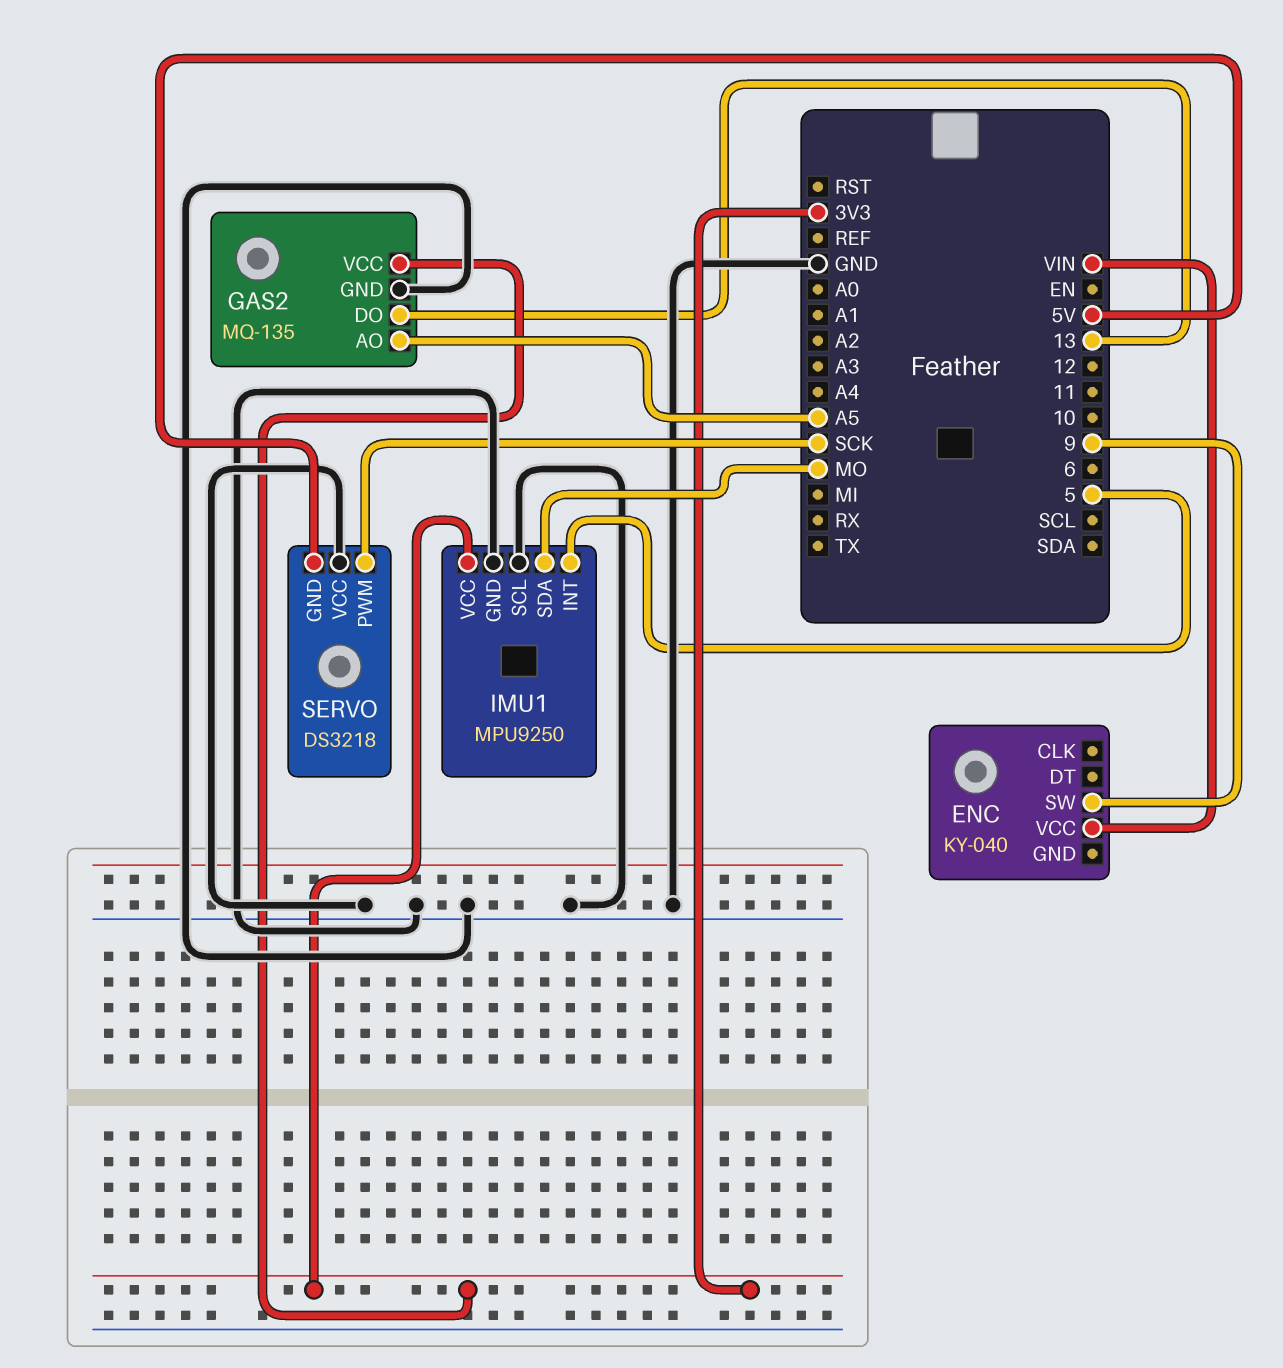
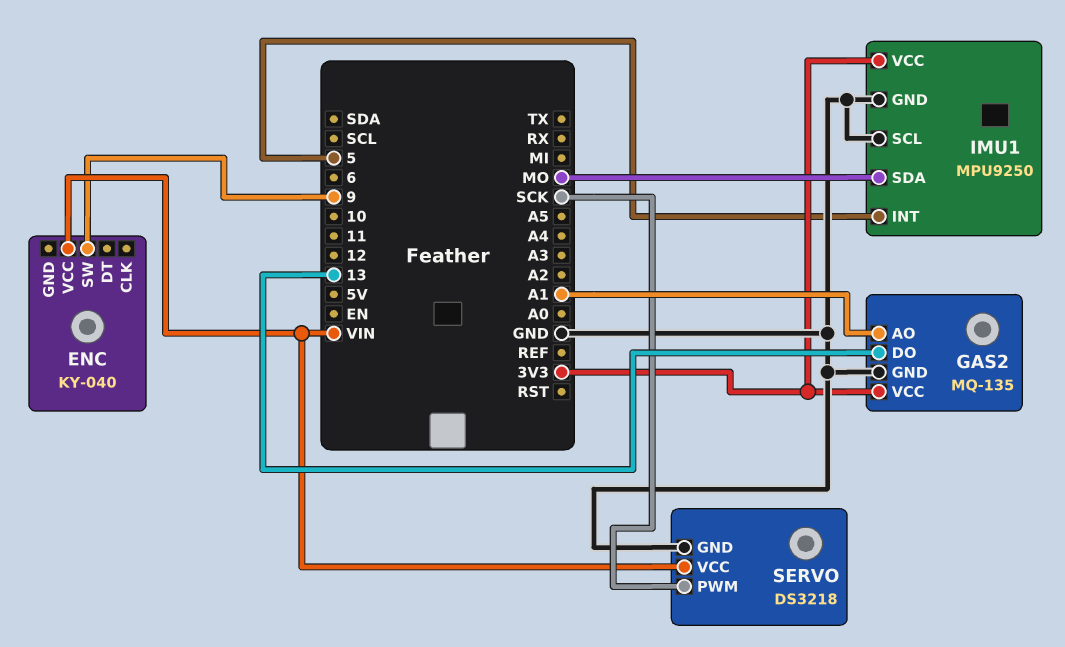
GAS2 pin AO: A5 -> A1
SERVO pin GND: 5V -> GND
SERVO pin VCC: GND -> VIN

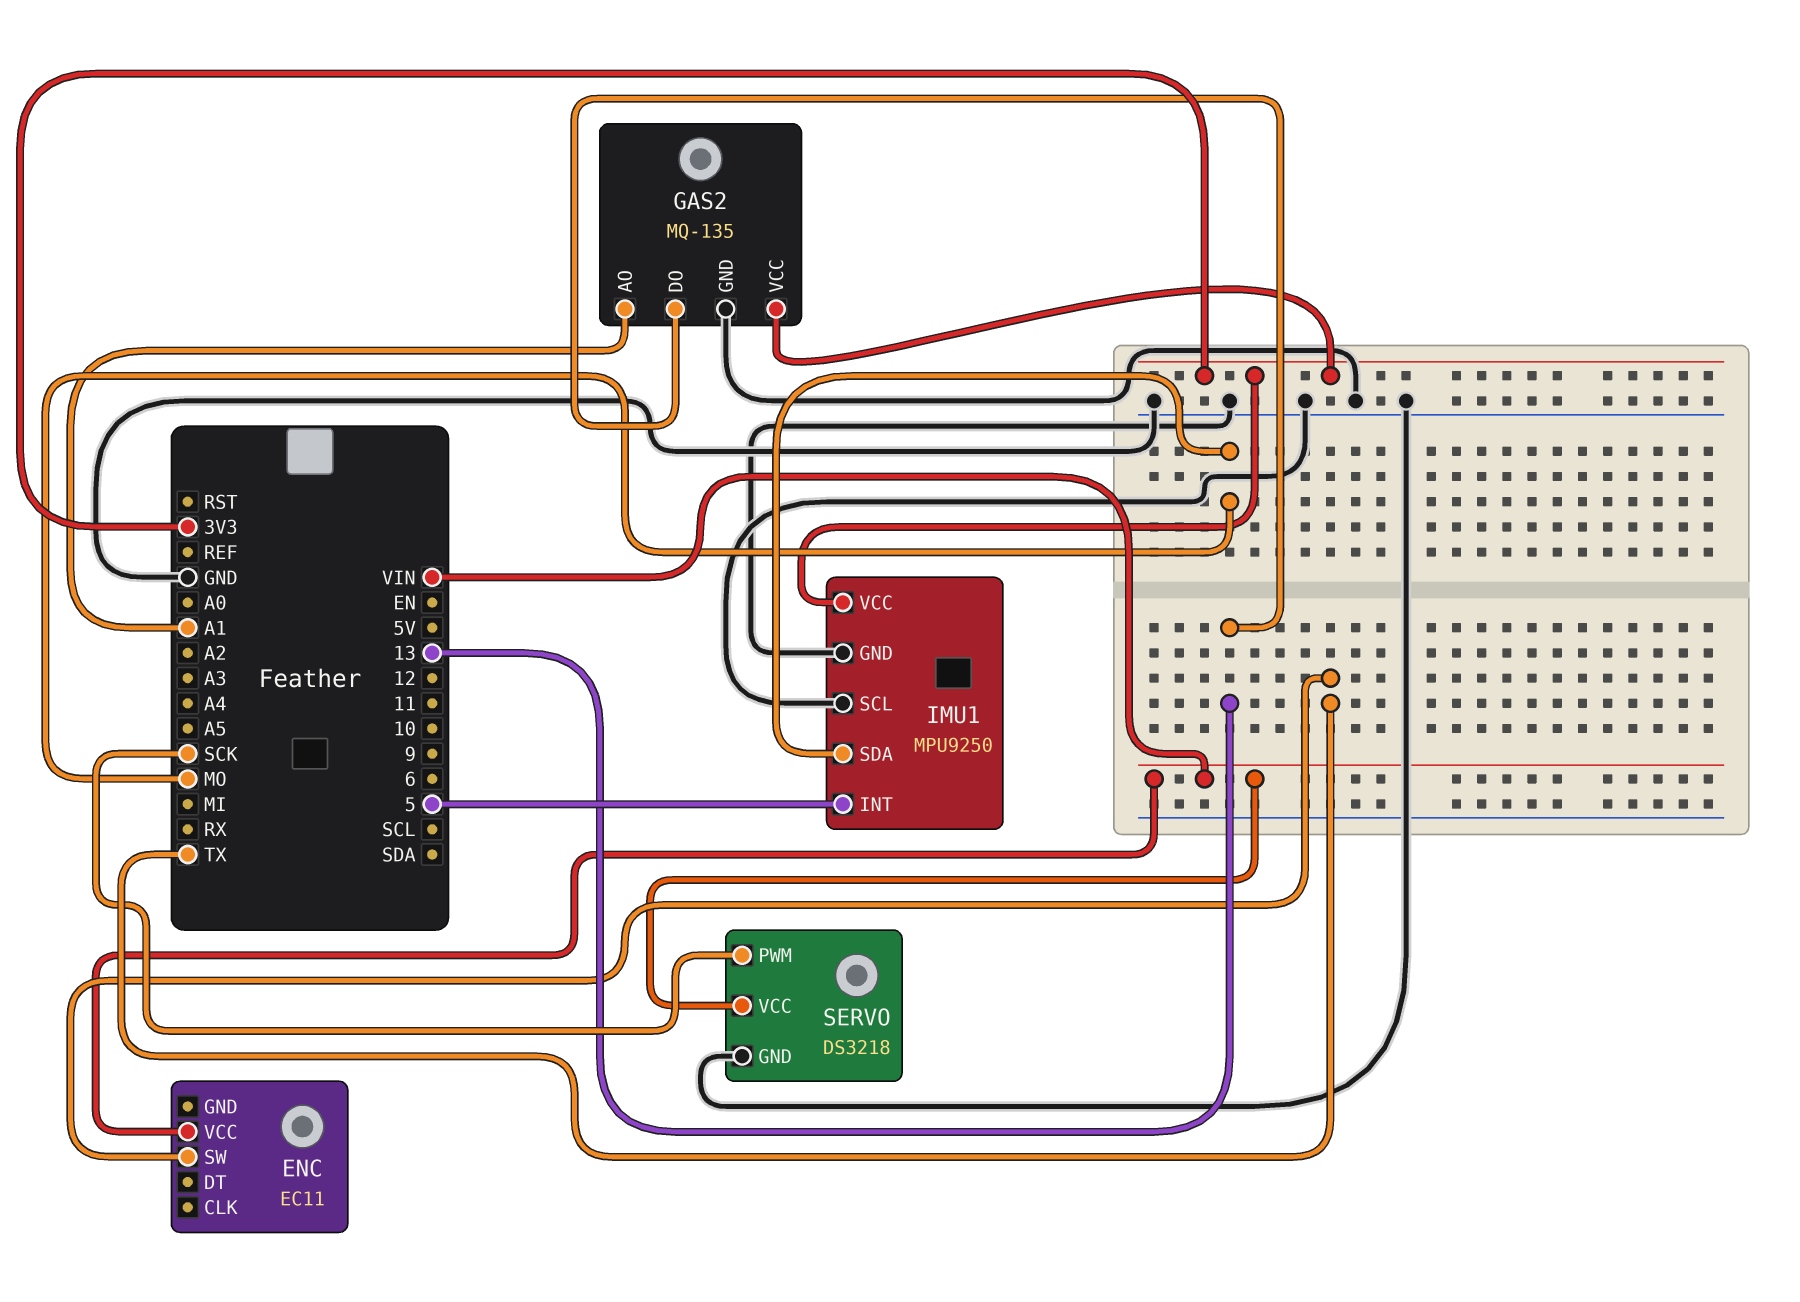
ENC: KY-040 -> EC11
ENC pin SW: 9 -> TX

